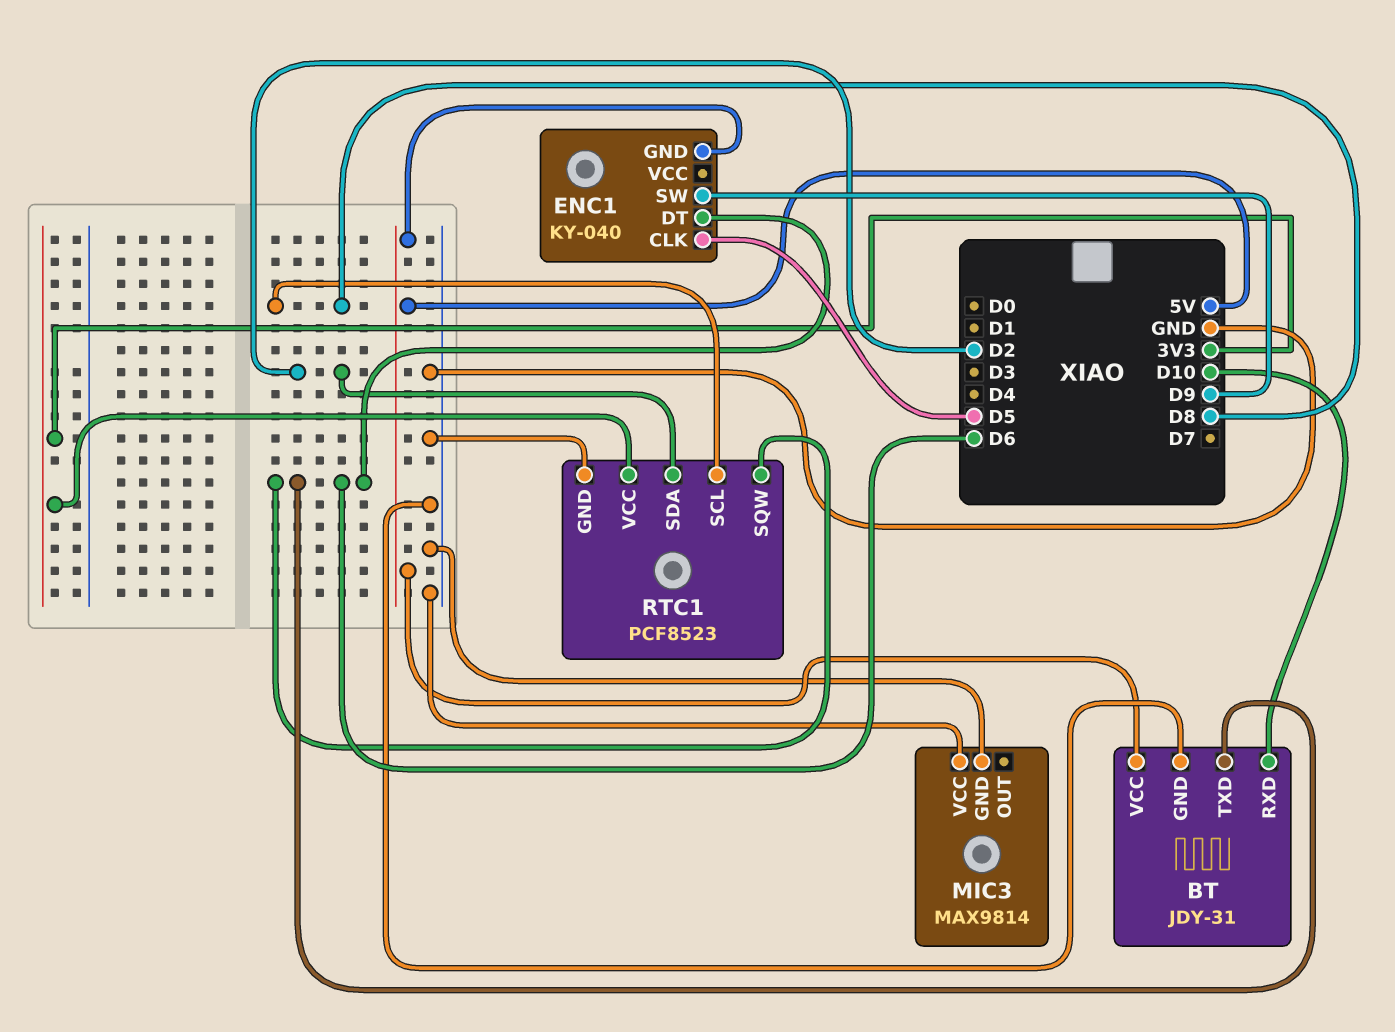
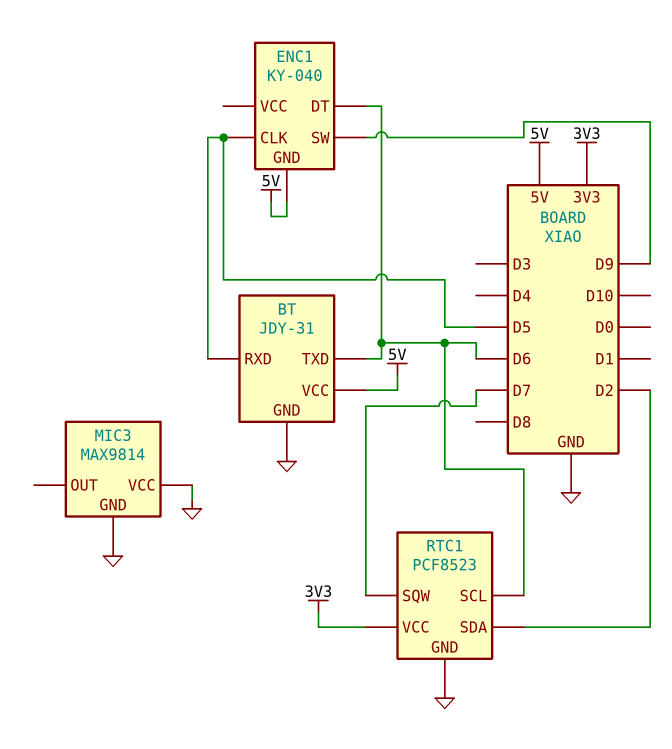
BT pin RXD: D10 -> D5
RTC1 pin SCL: D8 -> D6
RTC1 pin SQW: D6 -> D7

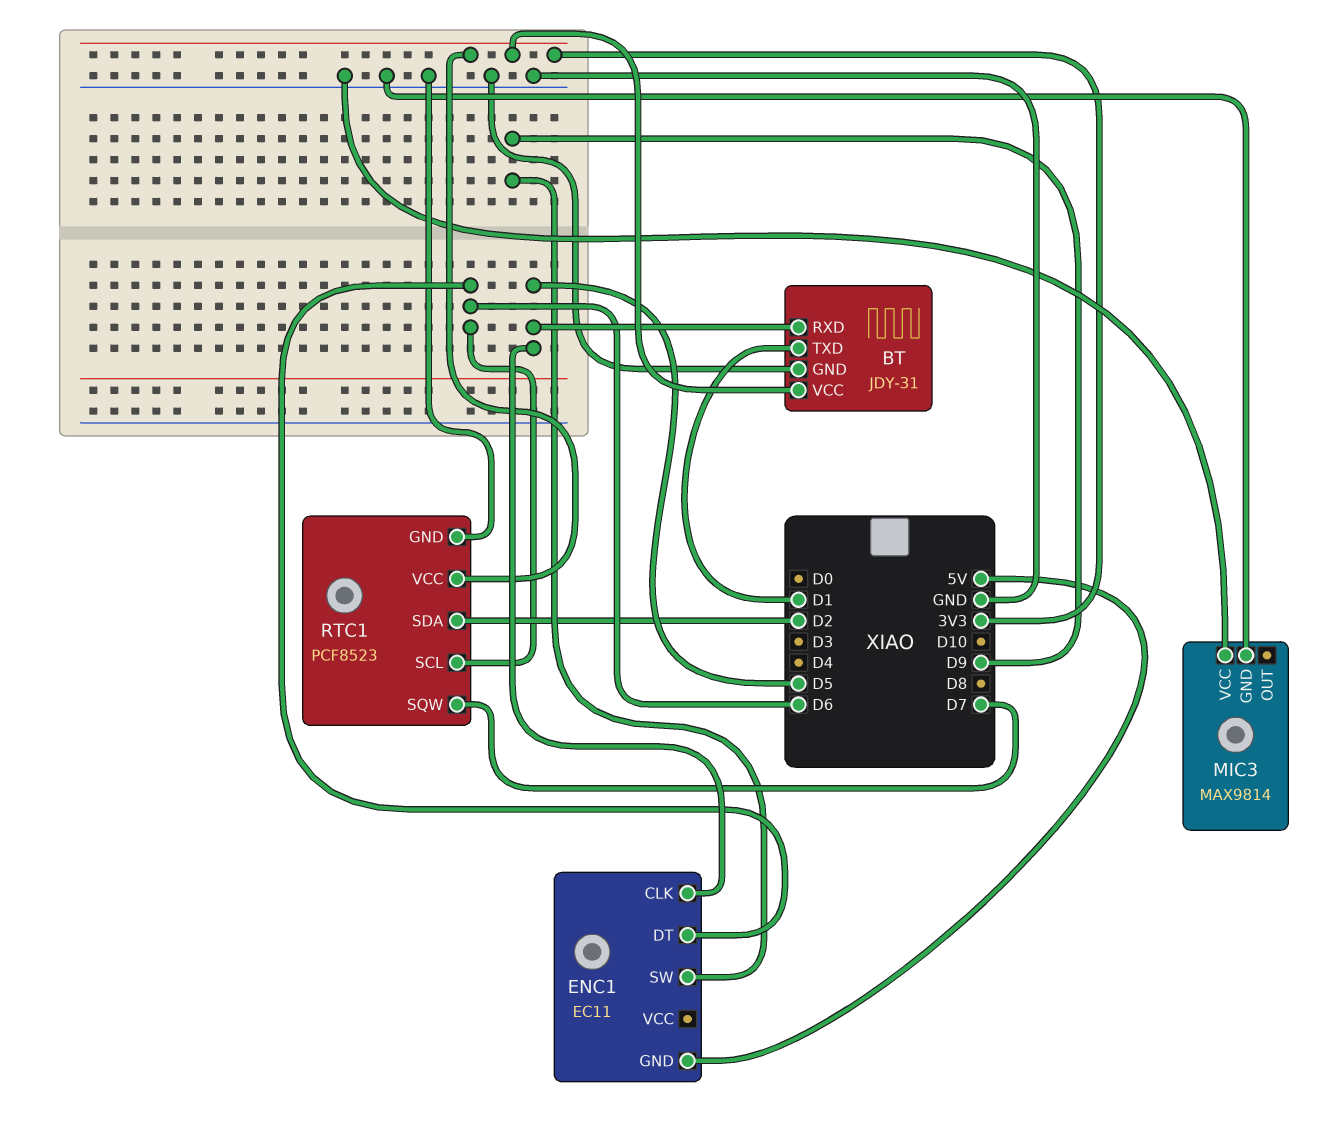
BT pin TXD: D6 -> D1
BT pin VCC: 5V -> 3V3
ENC1: KY-040 -> EC11

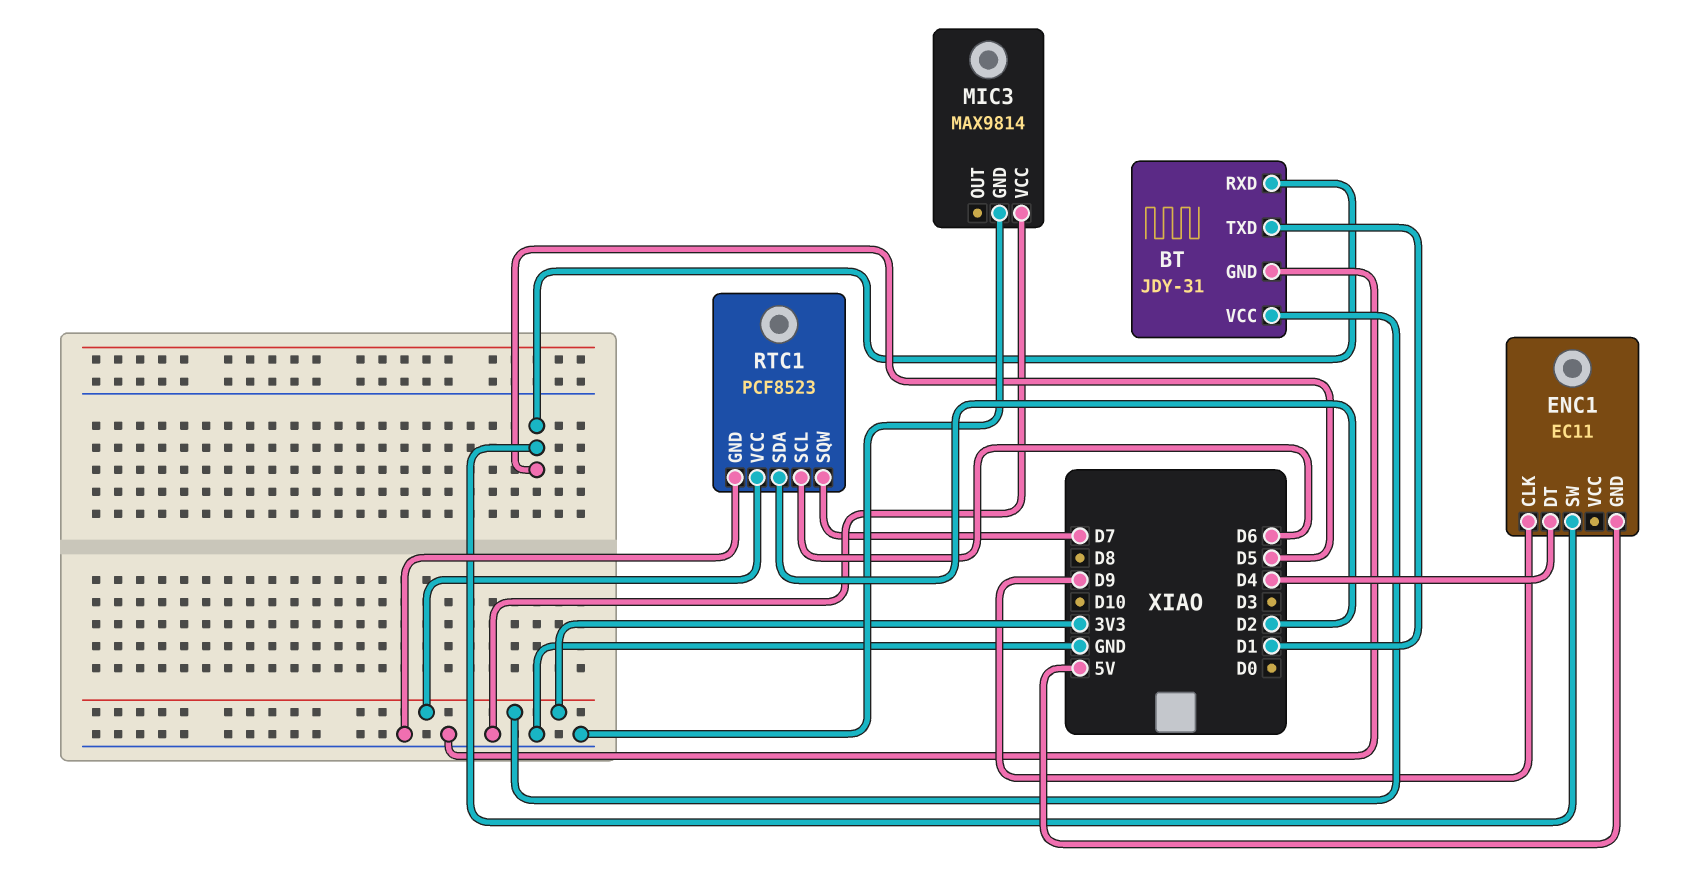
ENC1 pin CLK: D5 -> D9
ENC1 pin DT: D6 -> D4
ENC1 pin SW: D9 -> D5

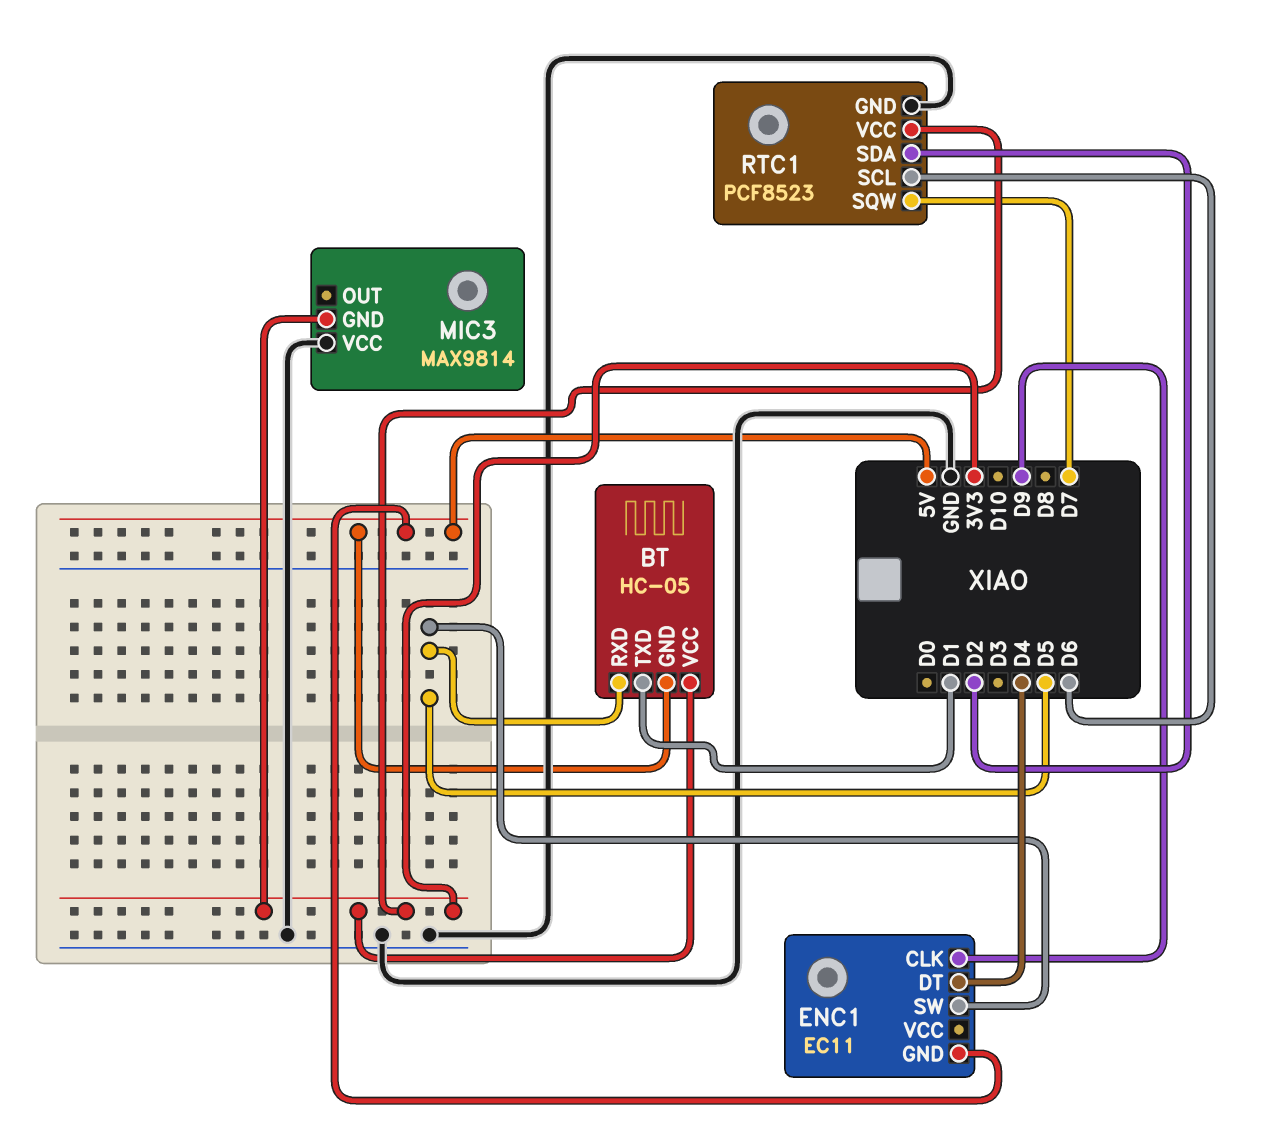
BT: JDY-31 -> HC-05
BT pin GND: GND -> 5V
MIC3 pin GND: GND -> 3V3

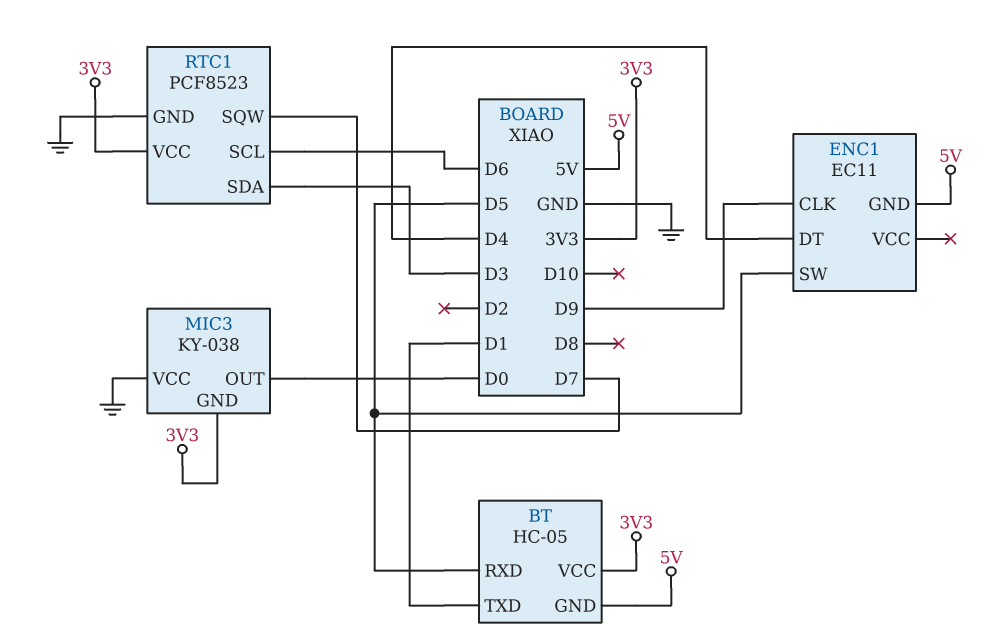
MIC3: MAX9814 -> KY-038
MIC3 pin OUT: none -> D0
RTC1 pin SDA: D2 -> D3

